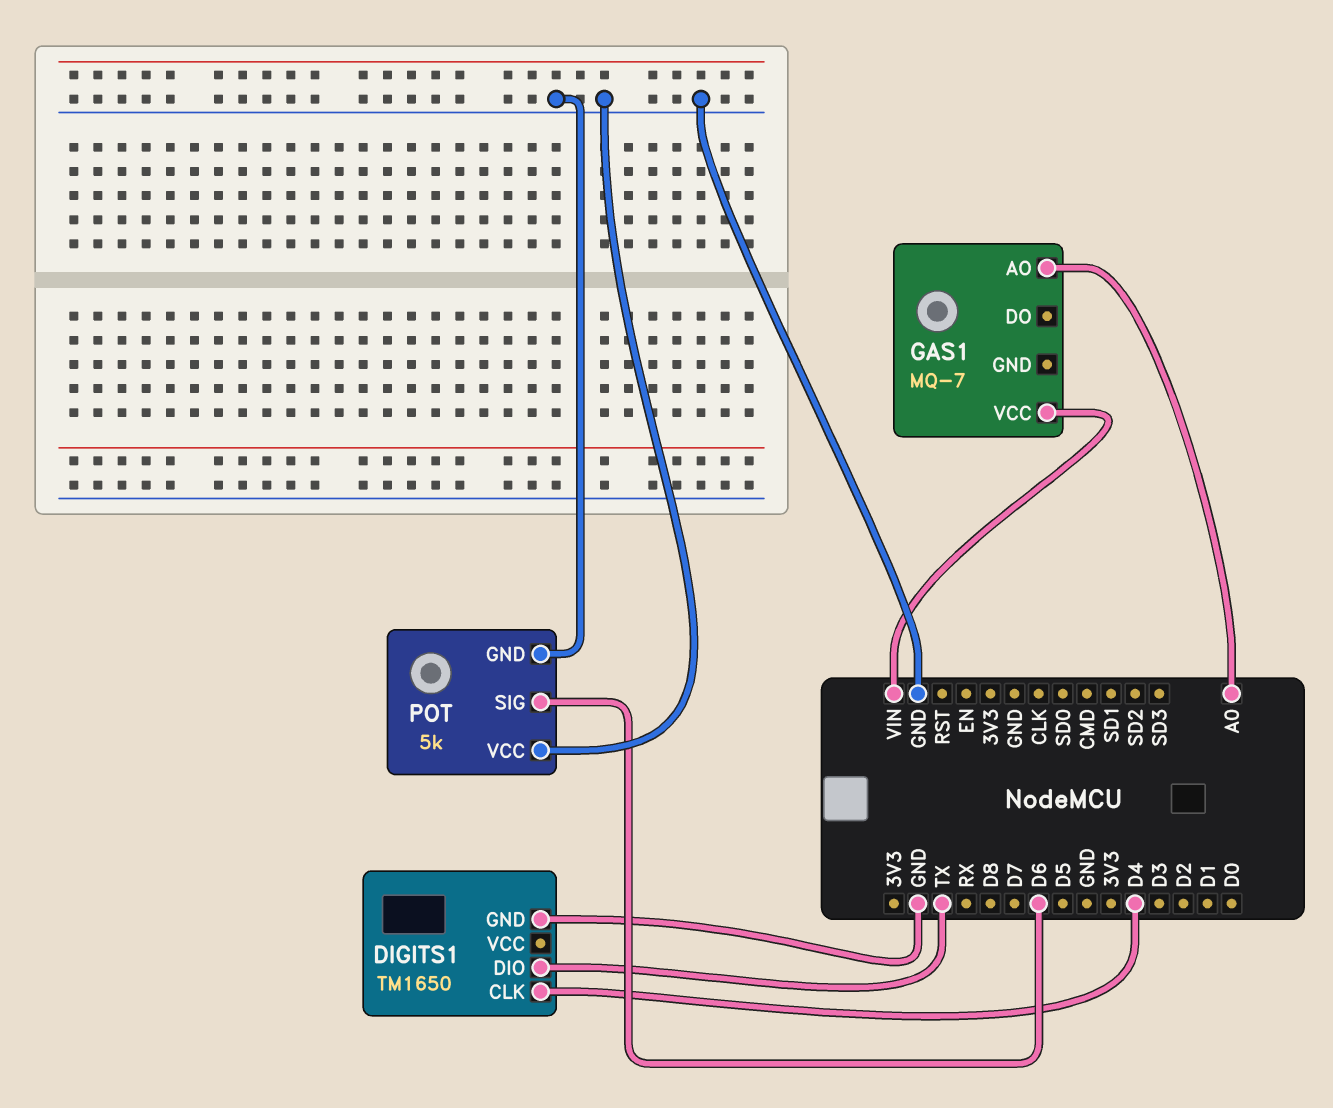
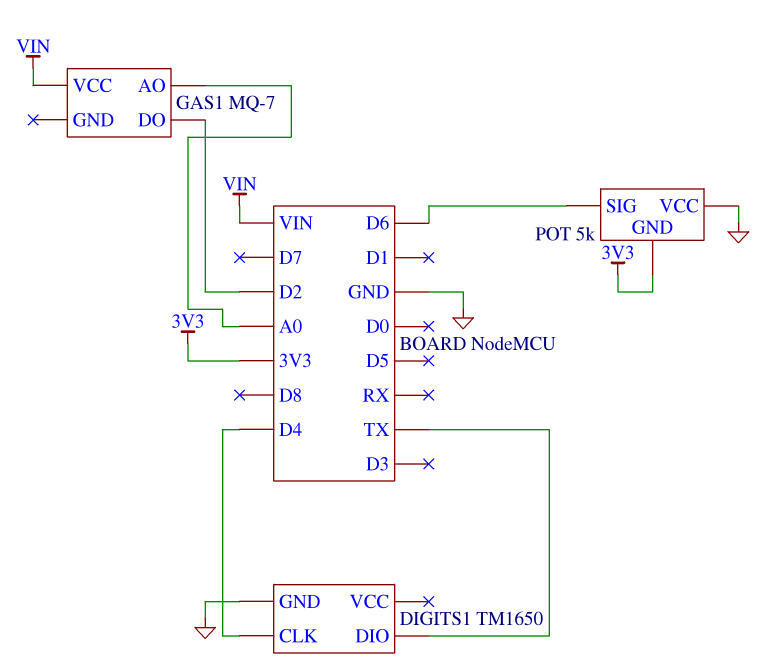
GAS1 pin DO: none -> D2
POT pin GND: GND -> 3V3

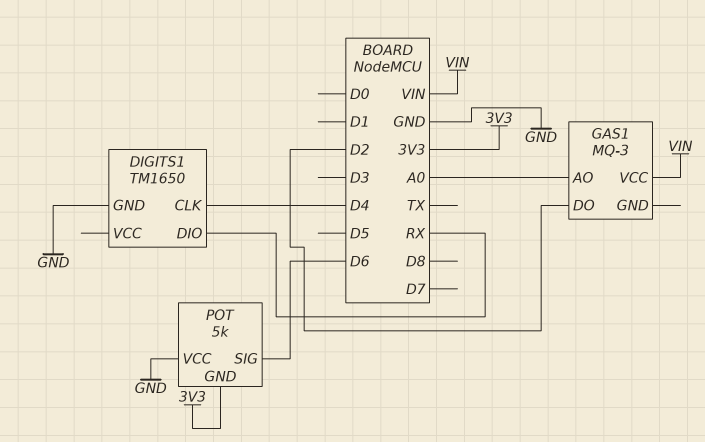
DIGITS1 pin DIO: TX -> RX
GAS1: MQ-7 -> MQ-3

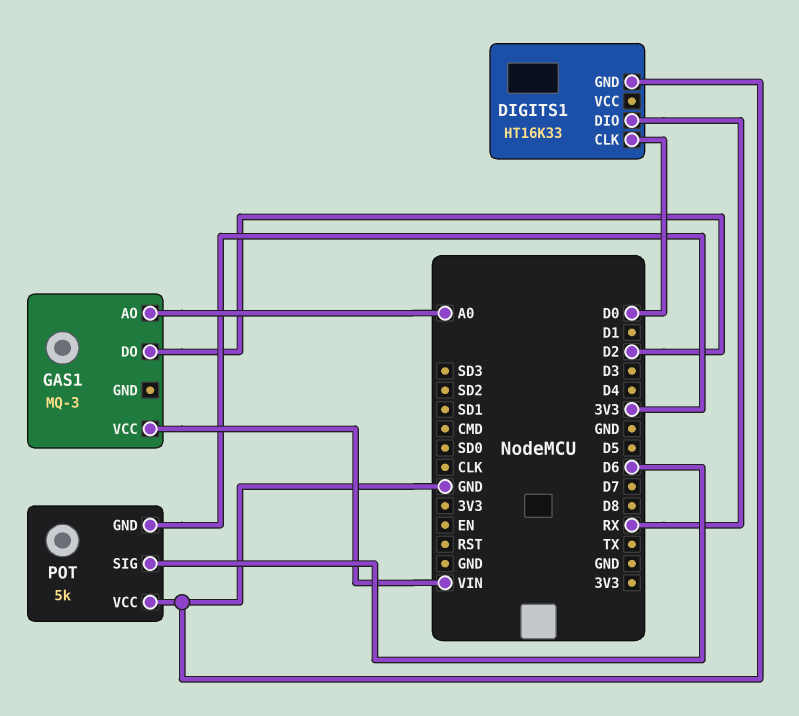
DIGITS1: TM1650 -> HT16K33
DIGITS1 pin CLK: D4 -> D0

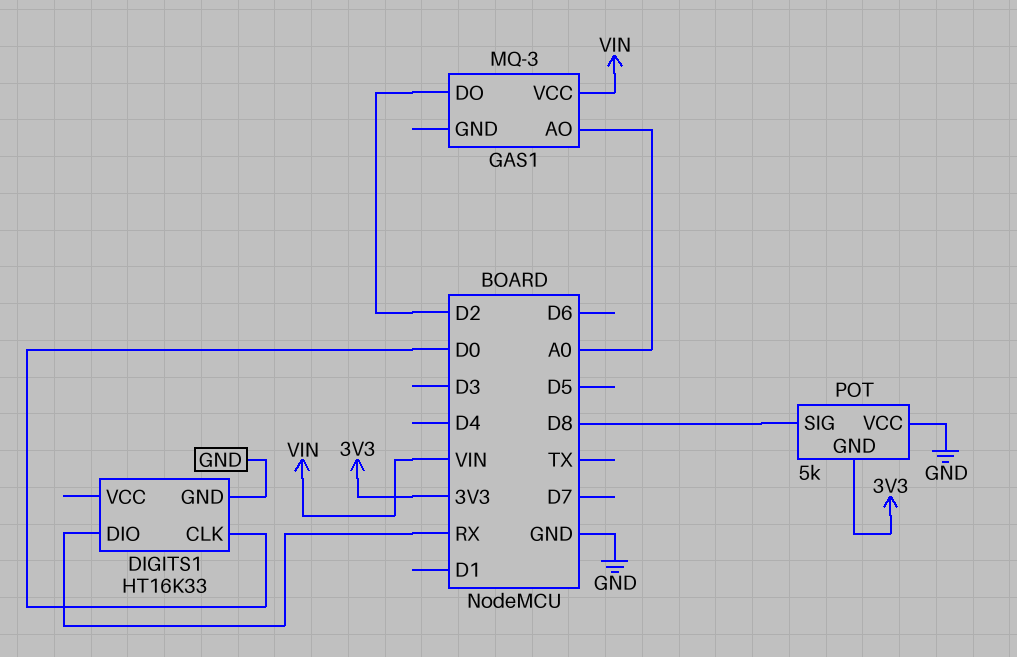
POT pin SIG: D6 -> D8

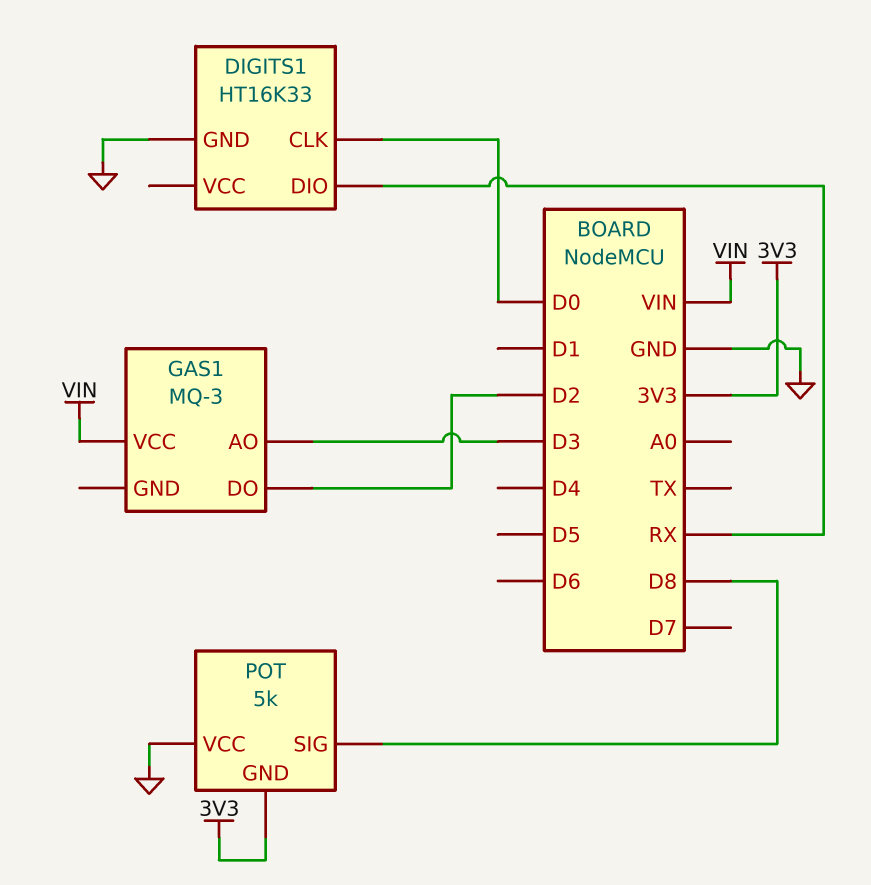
GAS1 pin AO: A0 -> D3

